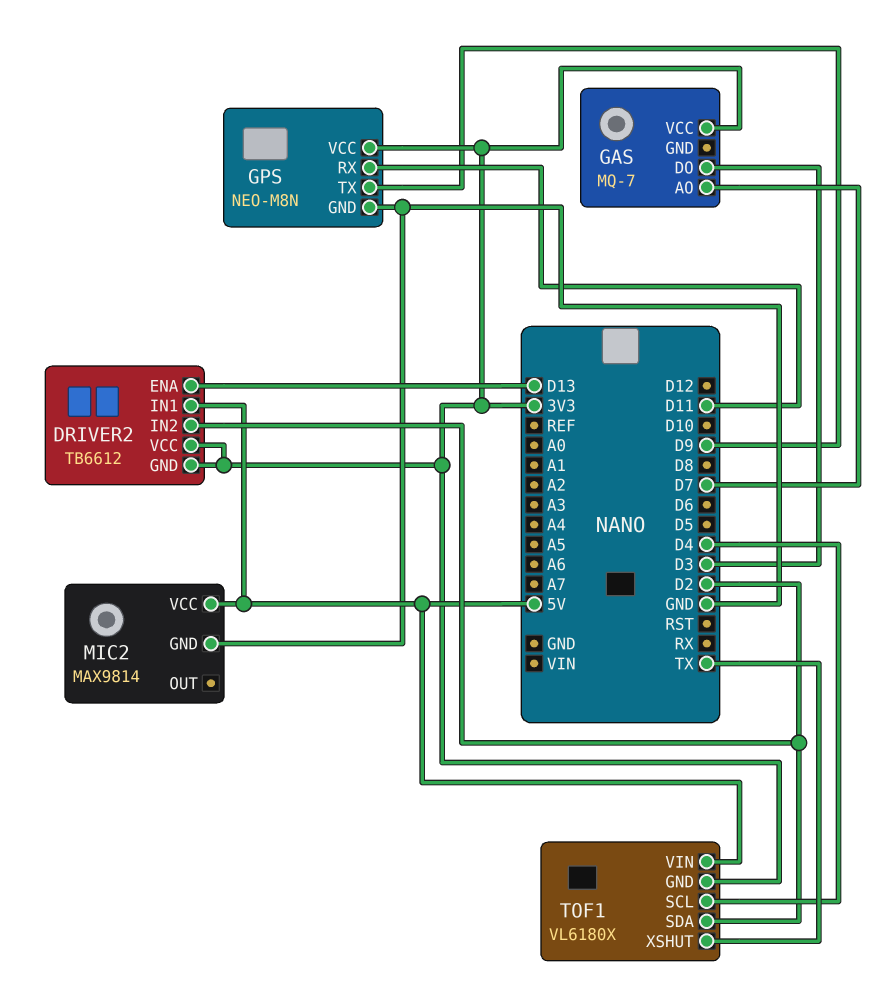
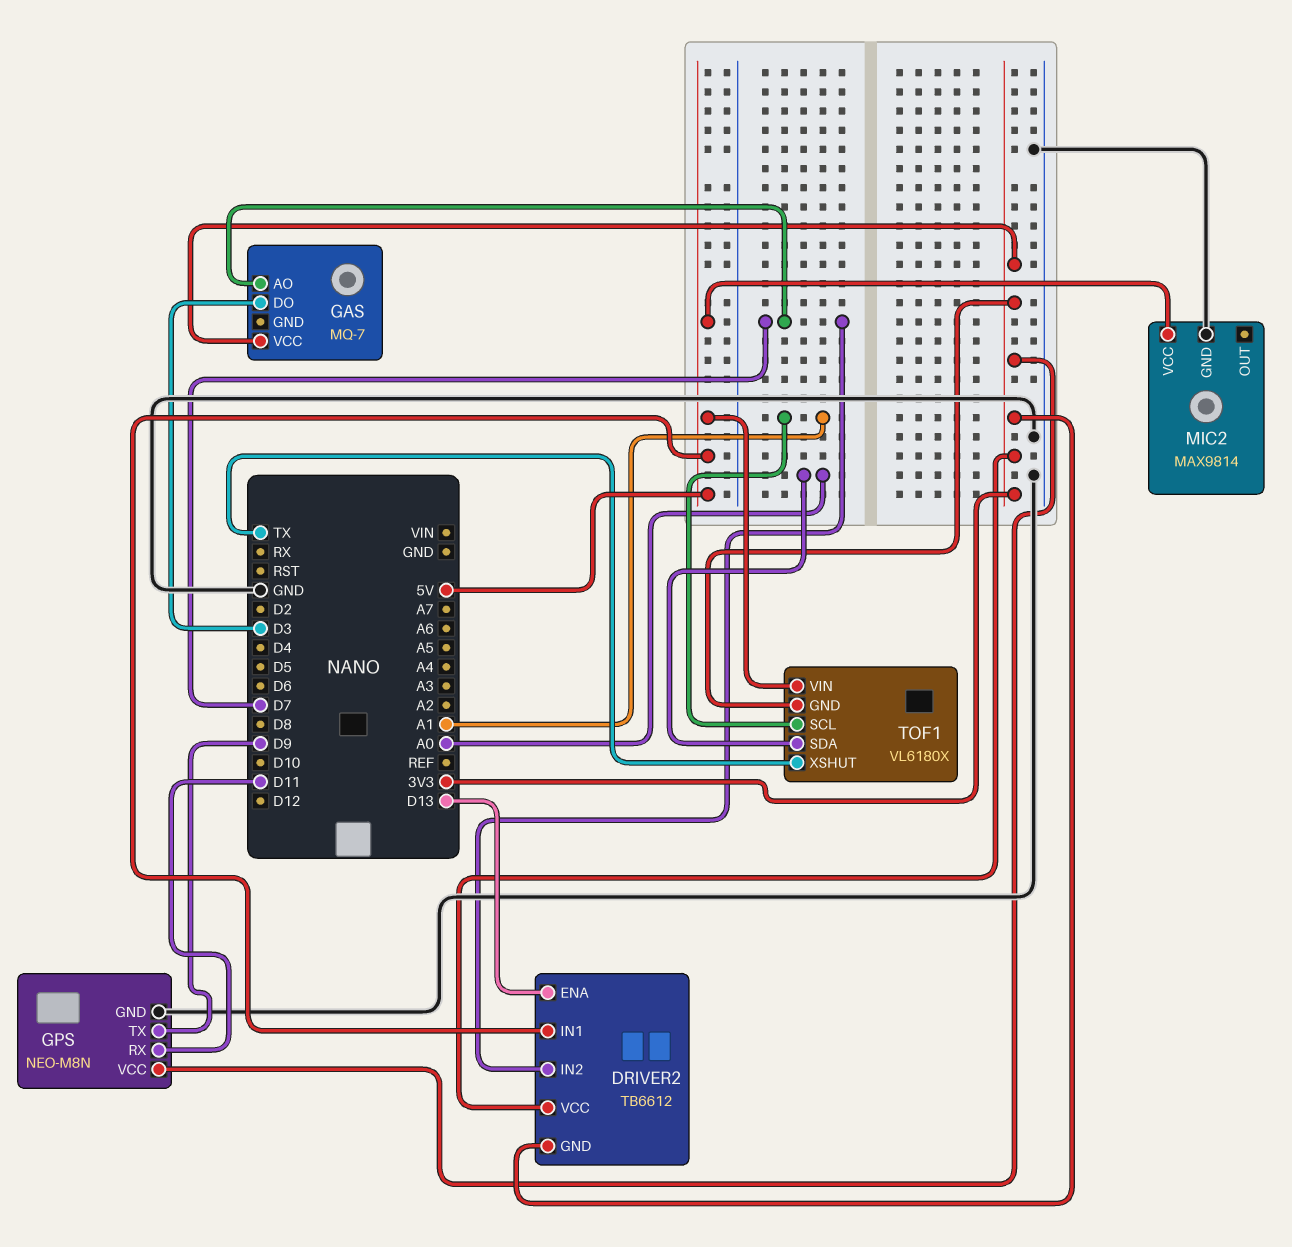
DRIVER2 pin IN2: D2 -> D7
TOF1 pin SCL: D4 -> A1
TOF1 pin SDA: D2 -> A0

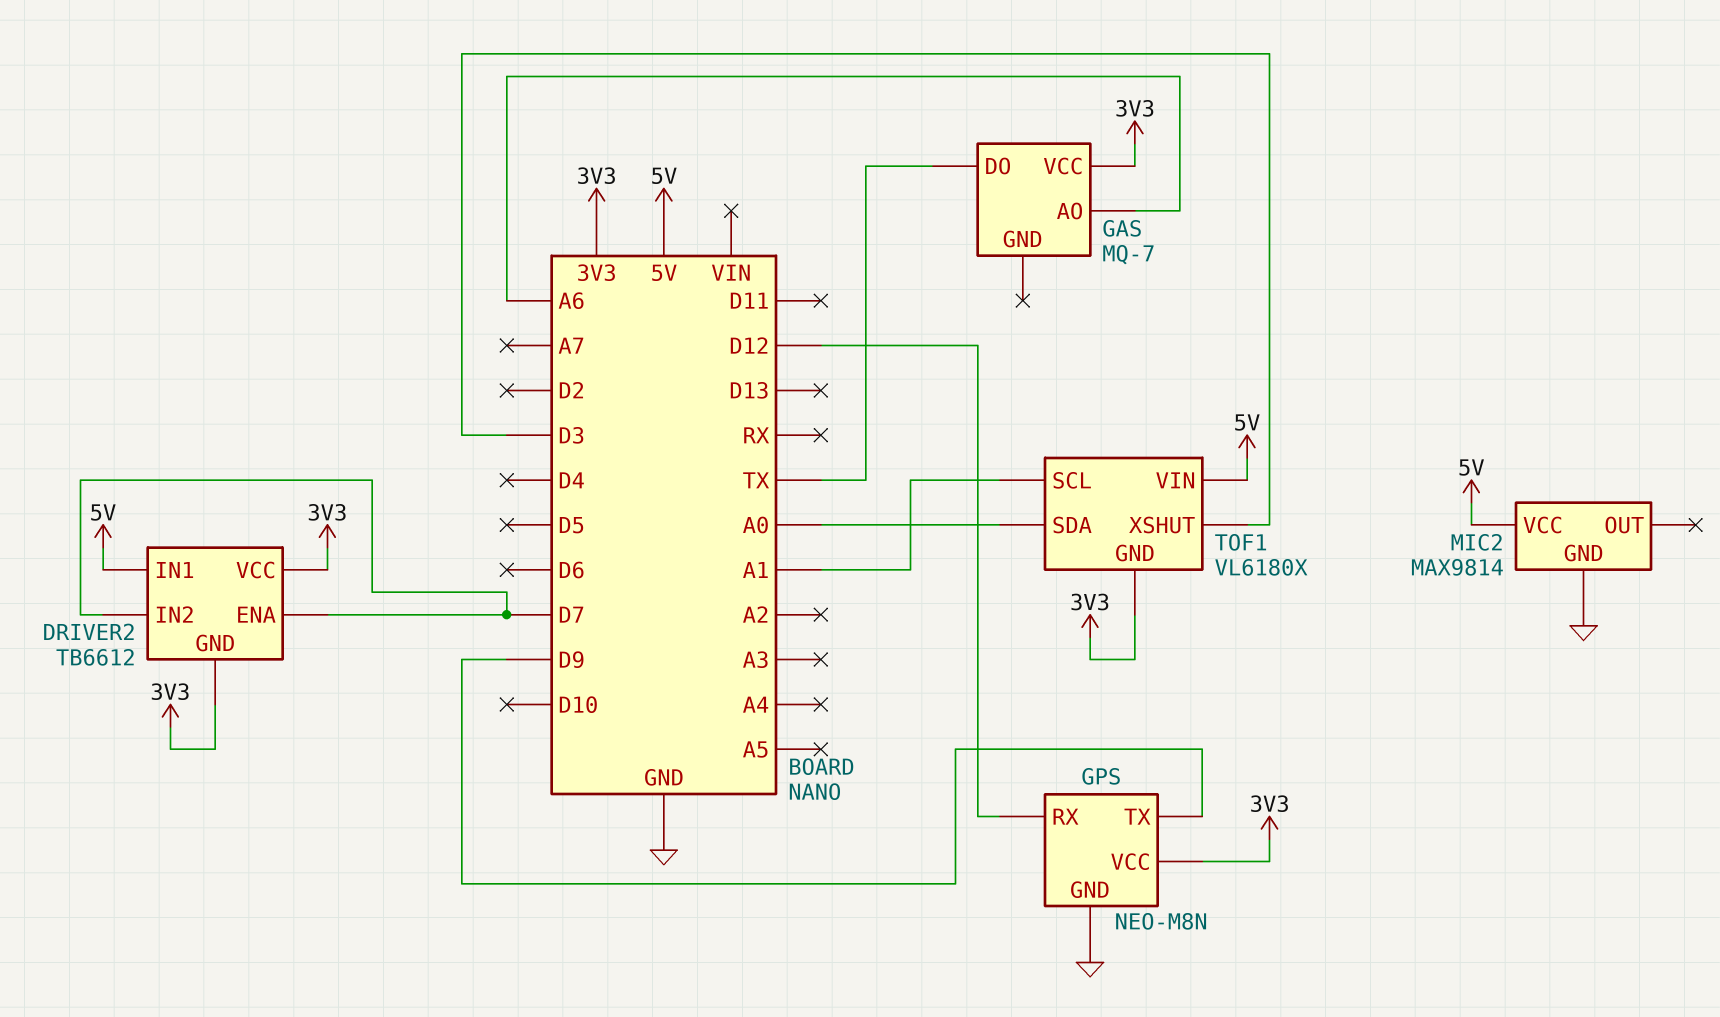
DRIVER2 pin ENA: D13 -> D7
GAS pin AO: D7 -> A6
GAS pin DO: D3 -> TX
GPS pin RX: D11 -> D12
TOF1 pin XSHUT: TX -> D3

